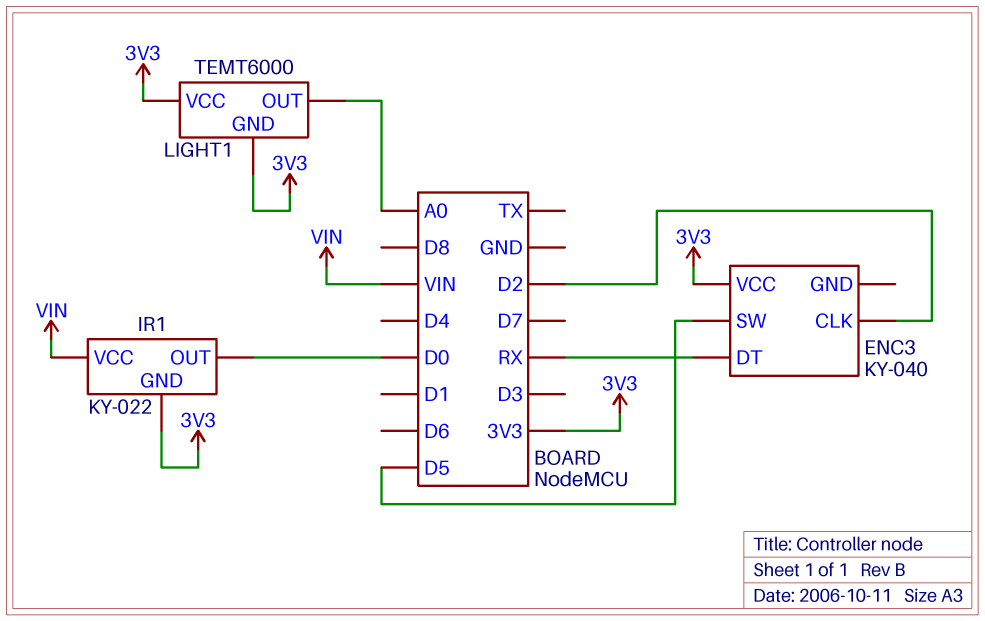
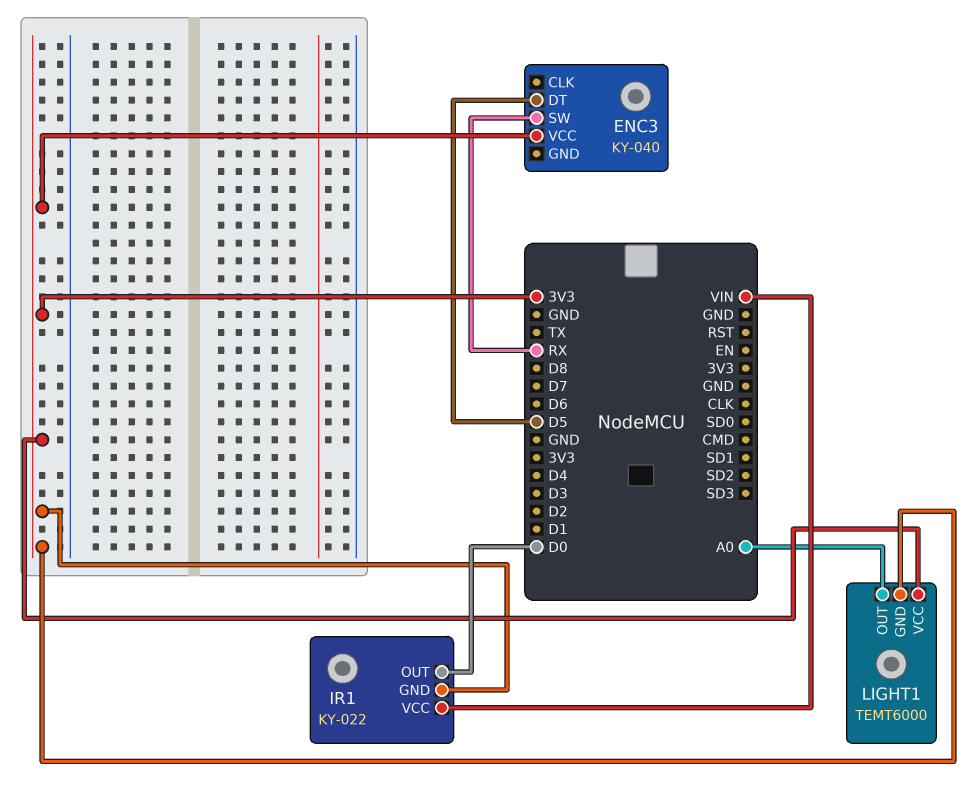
ENC3 pin CLK: D2 -> none
ENC3 pin DT: RX -> D5
ENC3 pin SW: D5 -> RX

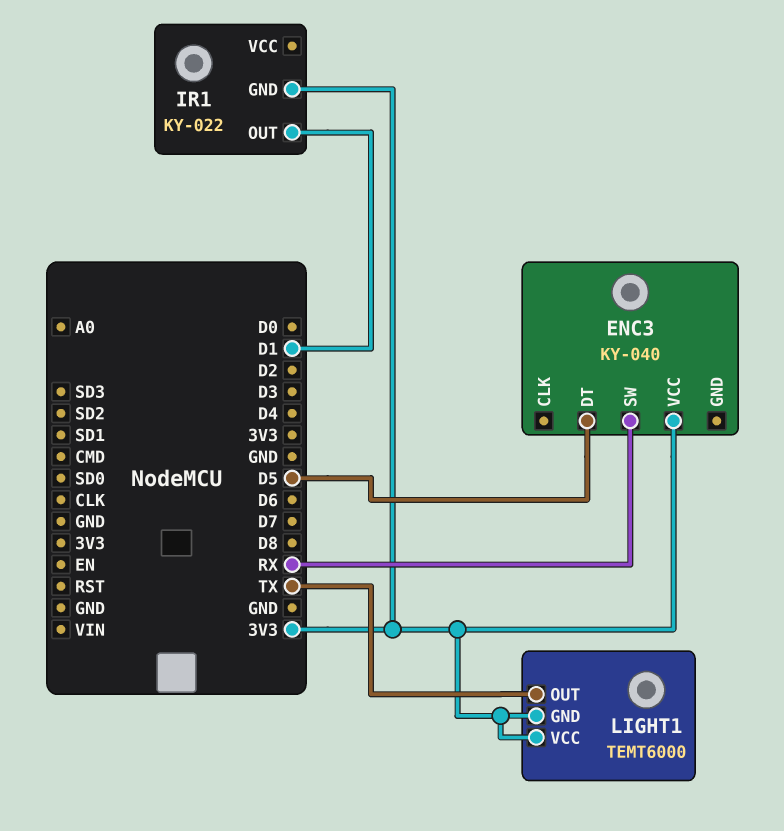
IR1 pin OUT: D0 -> D1
IR1 pin VCC: VIN -> none
LIGHT1 pin OUT: A0 -> TX

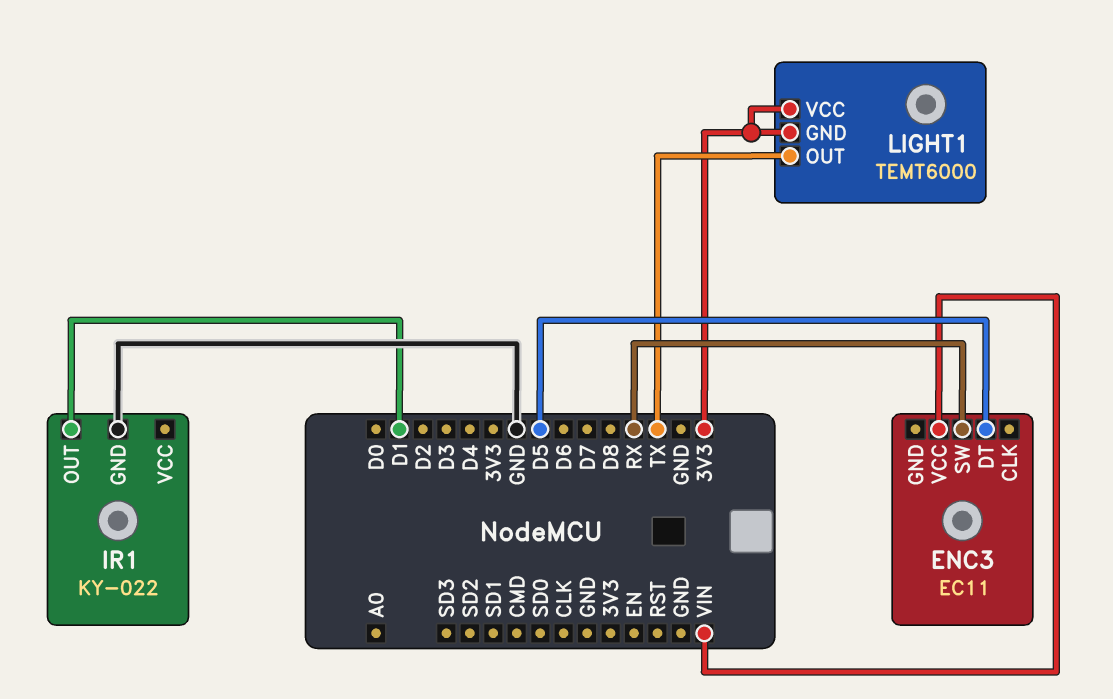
ENC3: KY-040 -> EC11
ENC3 pin VCC: 3V3 -> VIN
IR1 pin GND: 3V3 -> GND

